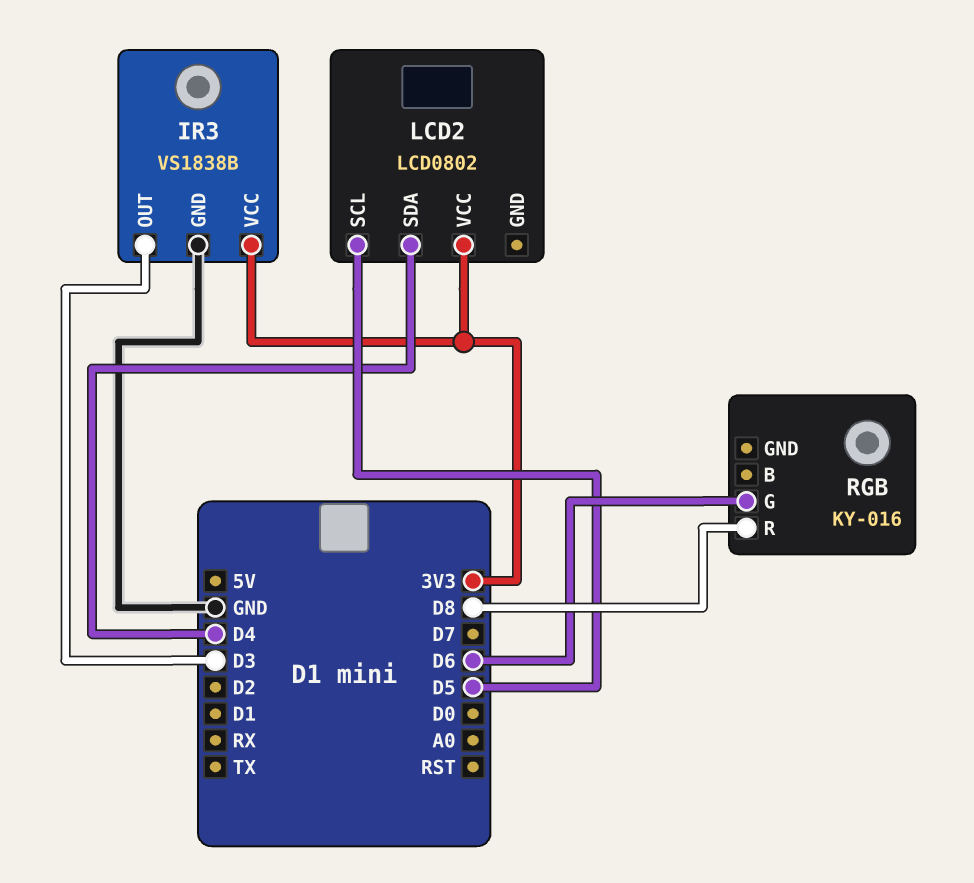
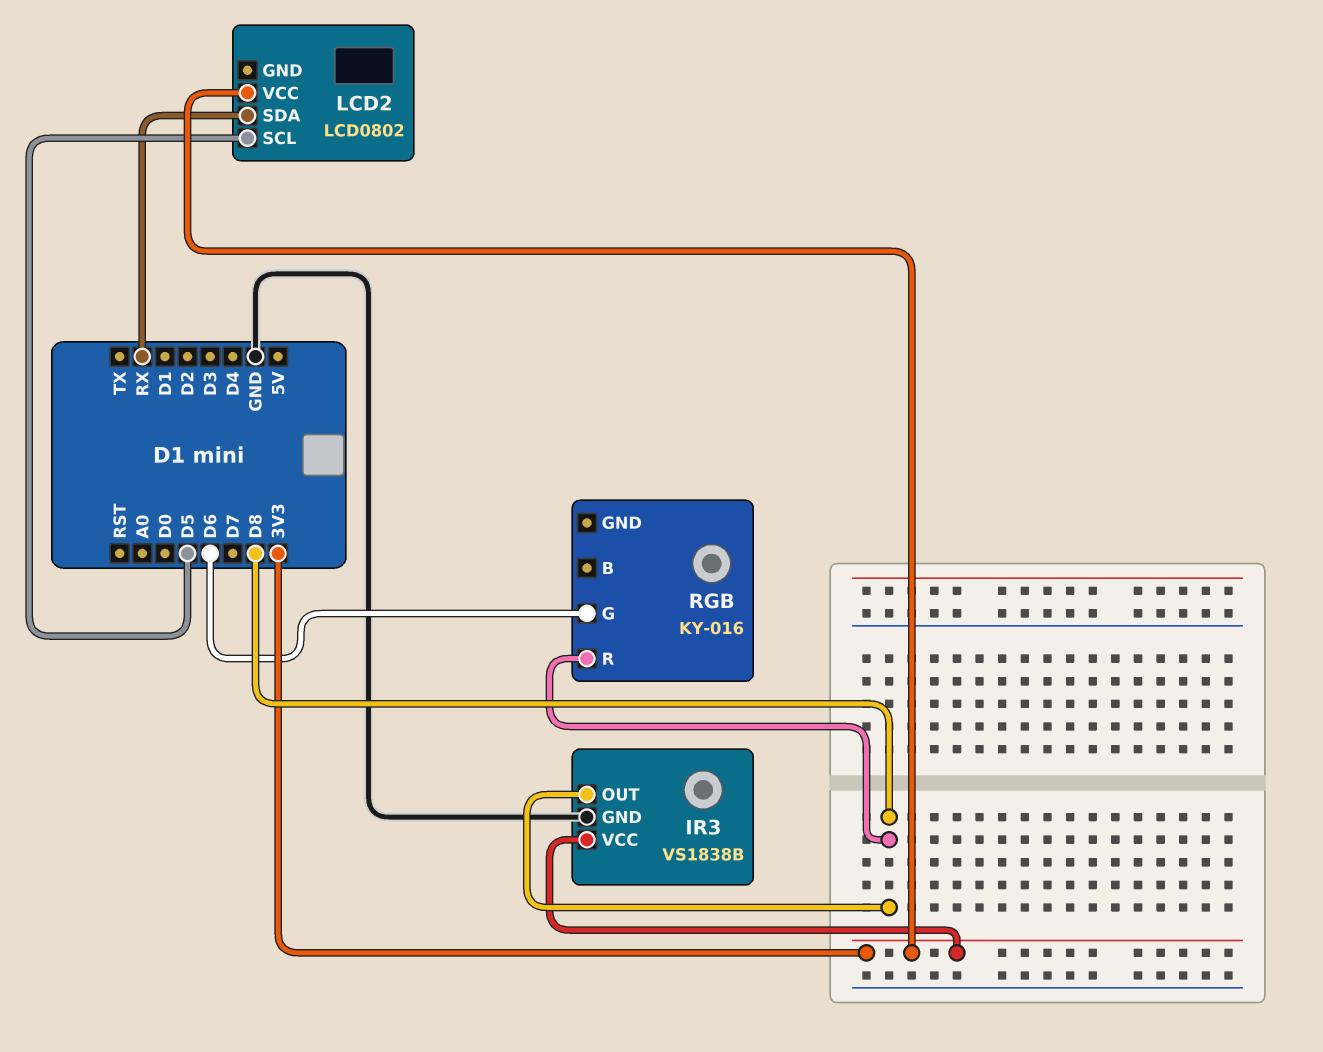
IR3 pin OUT: D3 -> D8
LCD2 pin SDA: D4 -> RX

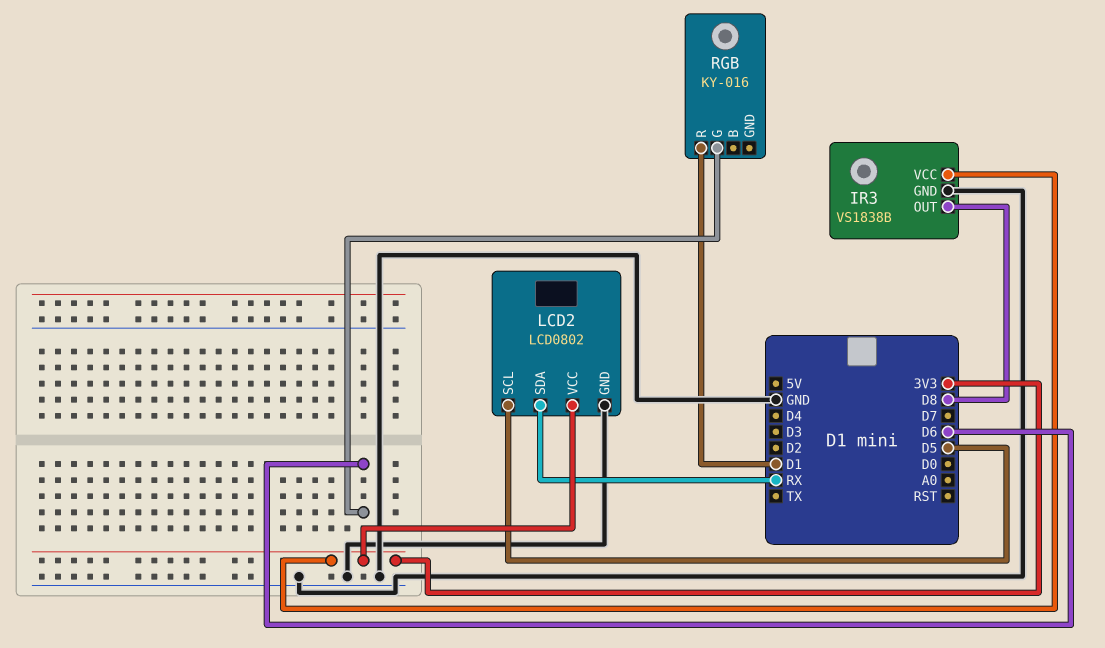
LCD2 pin GND: none -> GND
RGB pin R: D8 -> D1

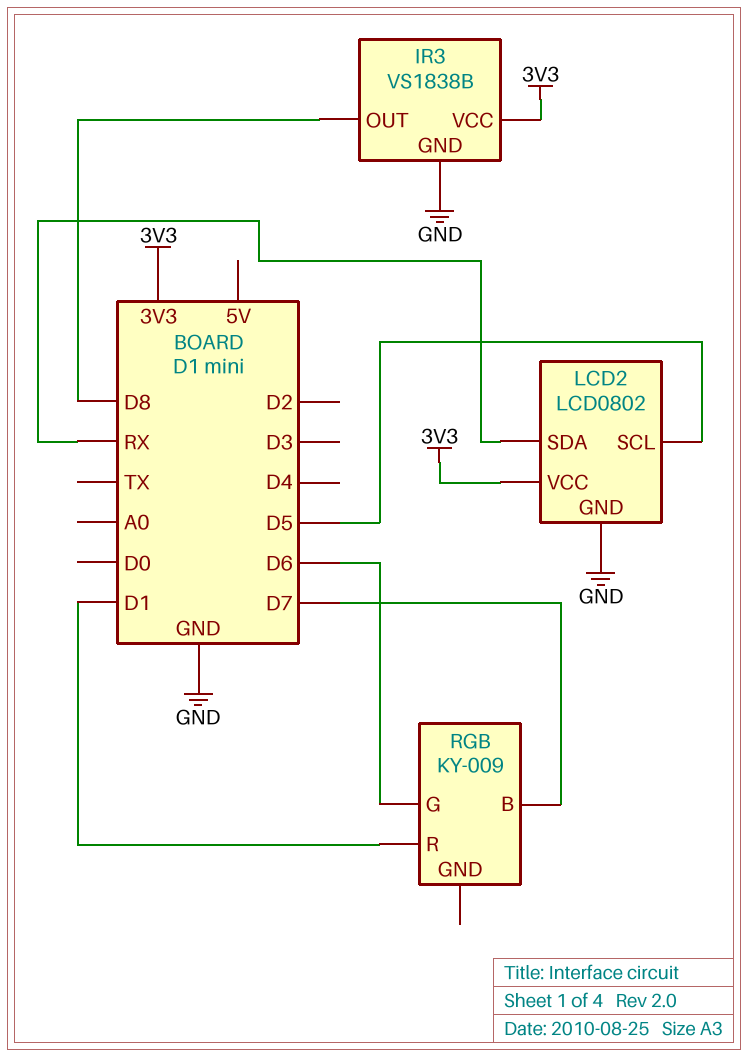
RGB: KY-016 -> KY-009
RGB pin B: none -> D7

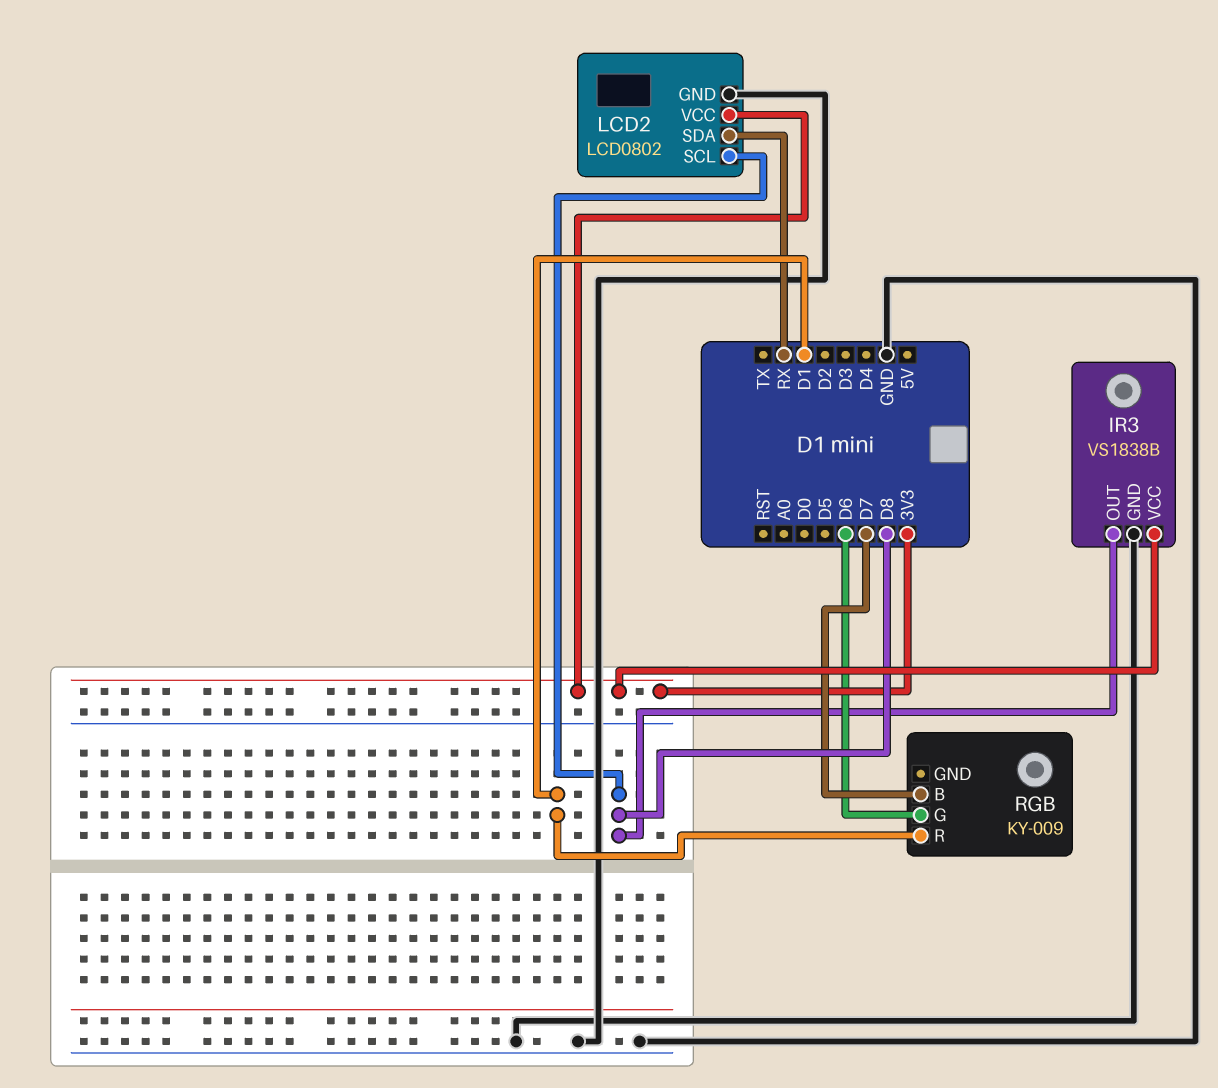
LCD2 pin SCL: D5 -> D8

